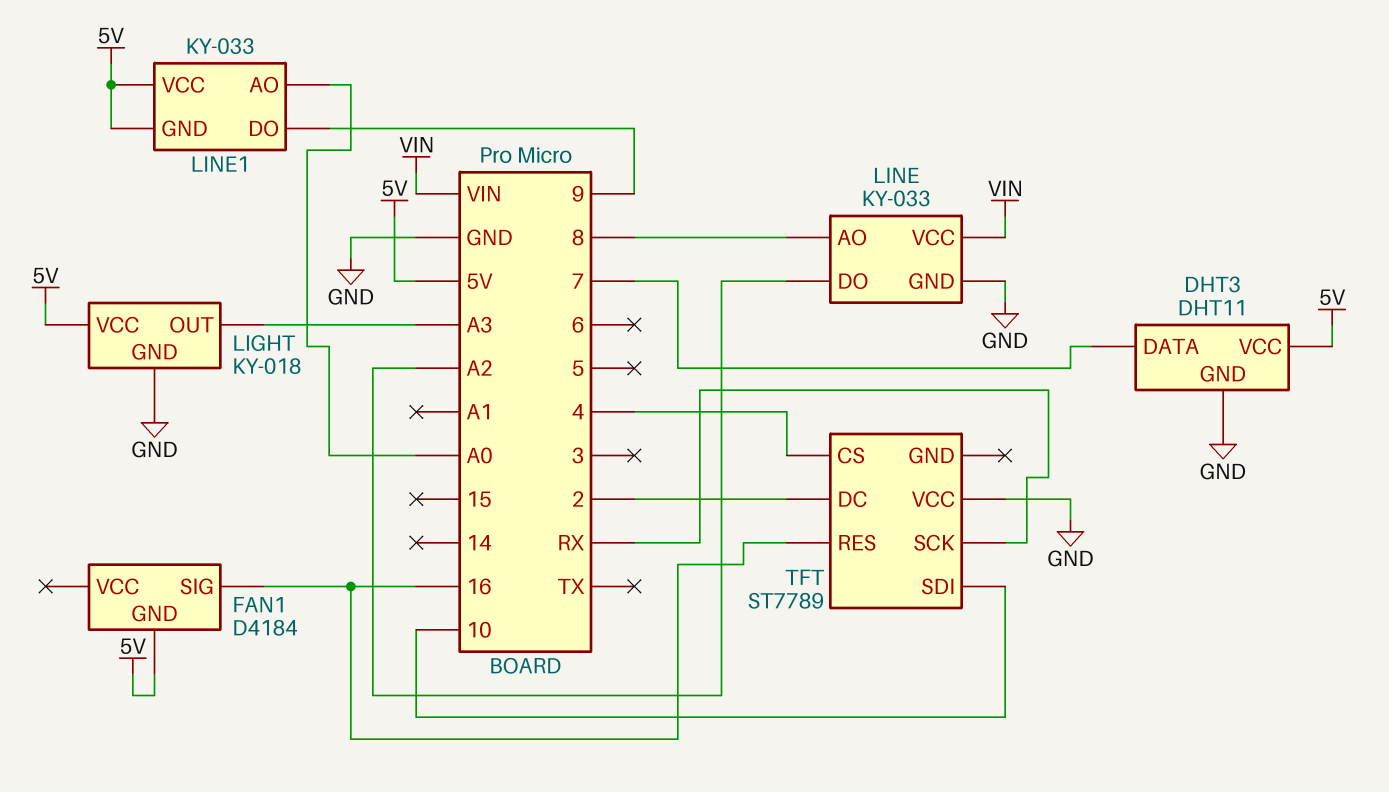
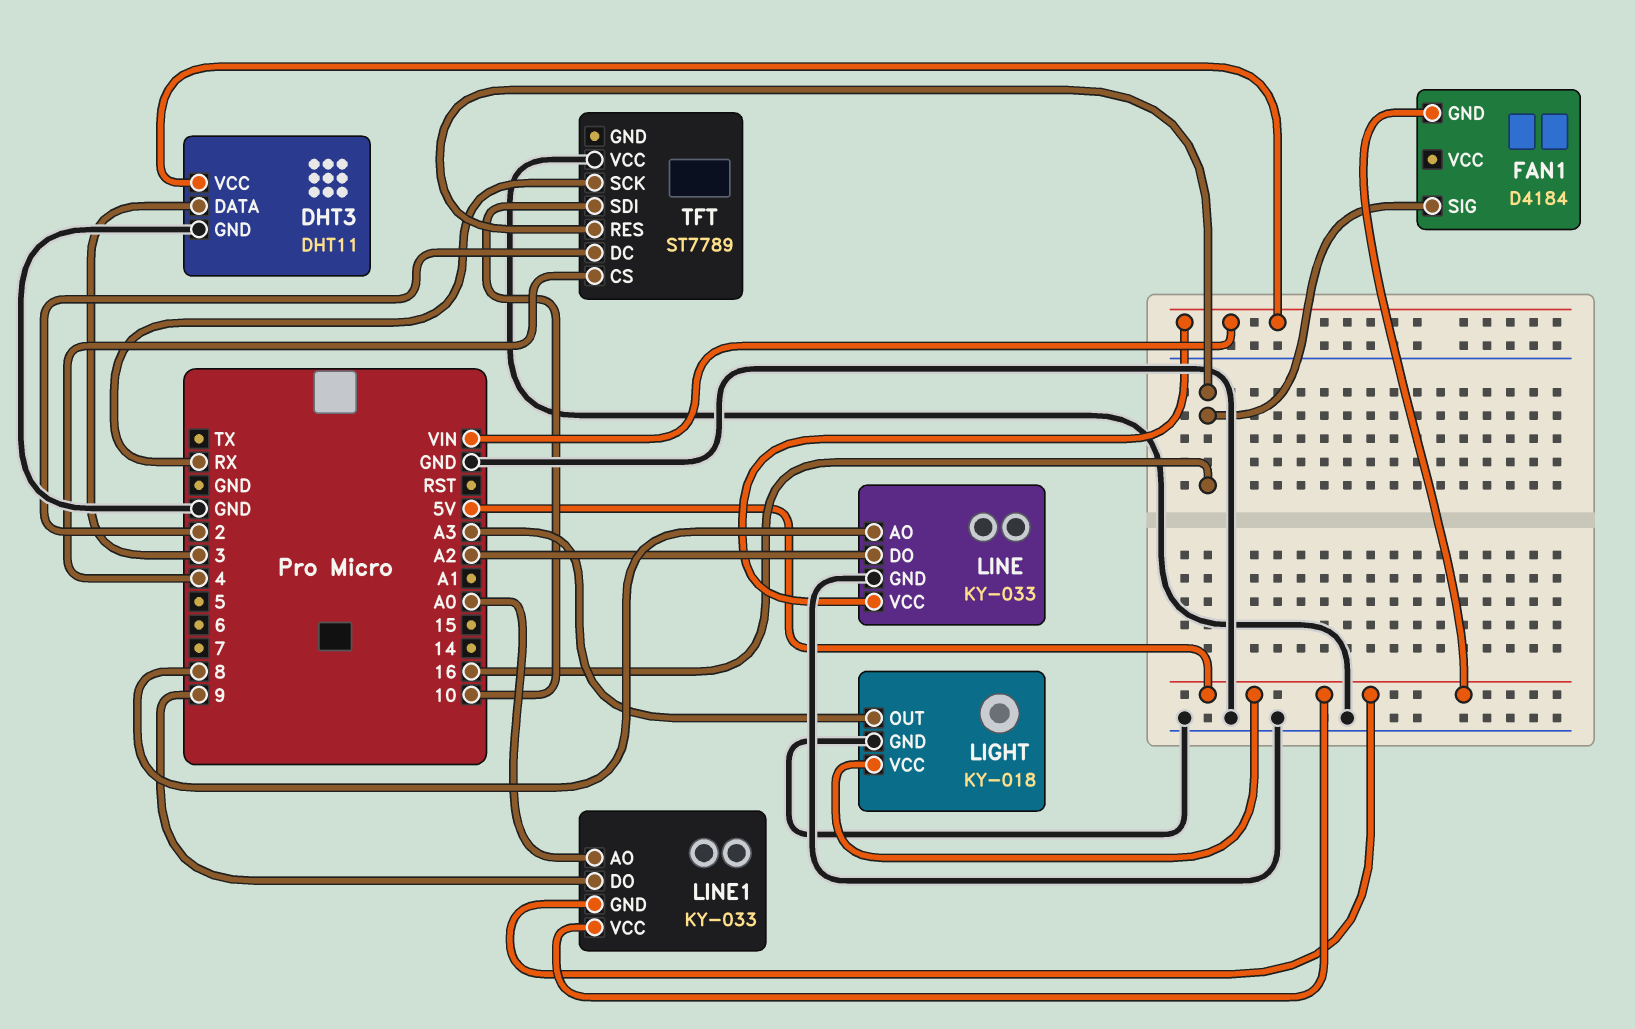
DHT3 pin DATA: 7 -> 3
DHT3 pin VCC: 5V -> VIN

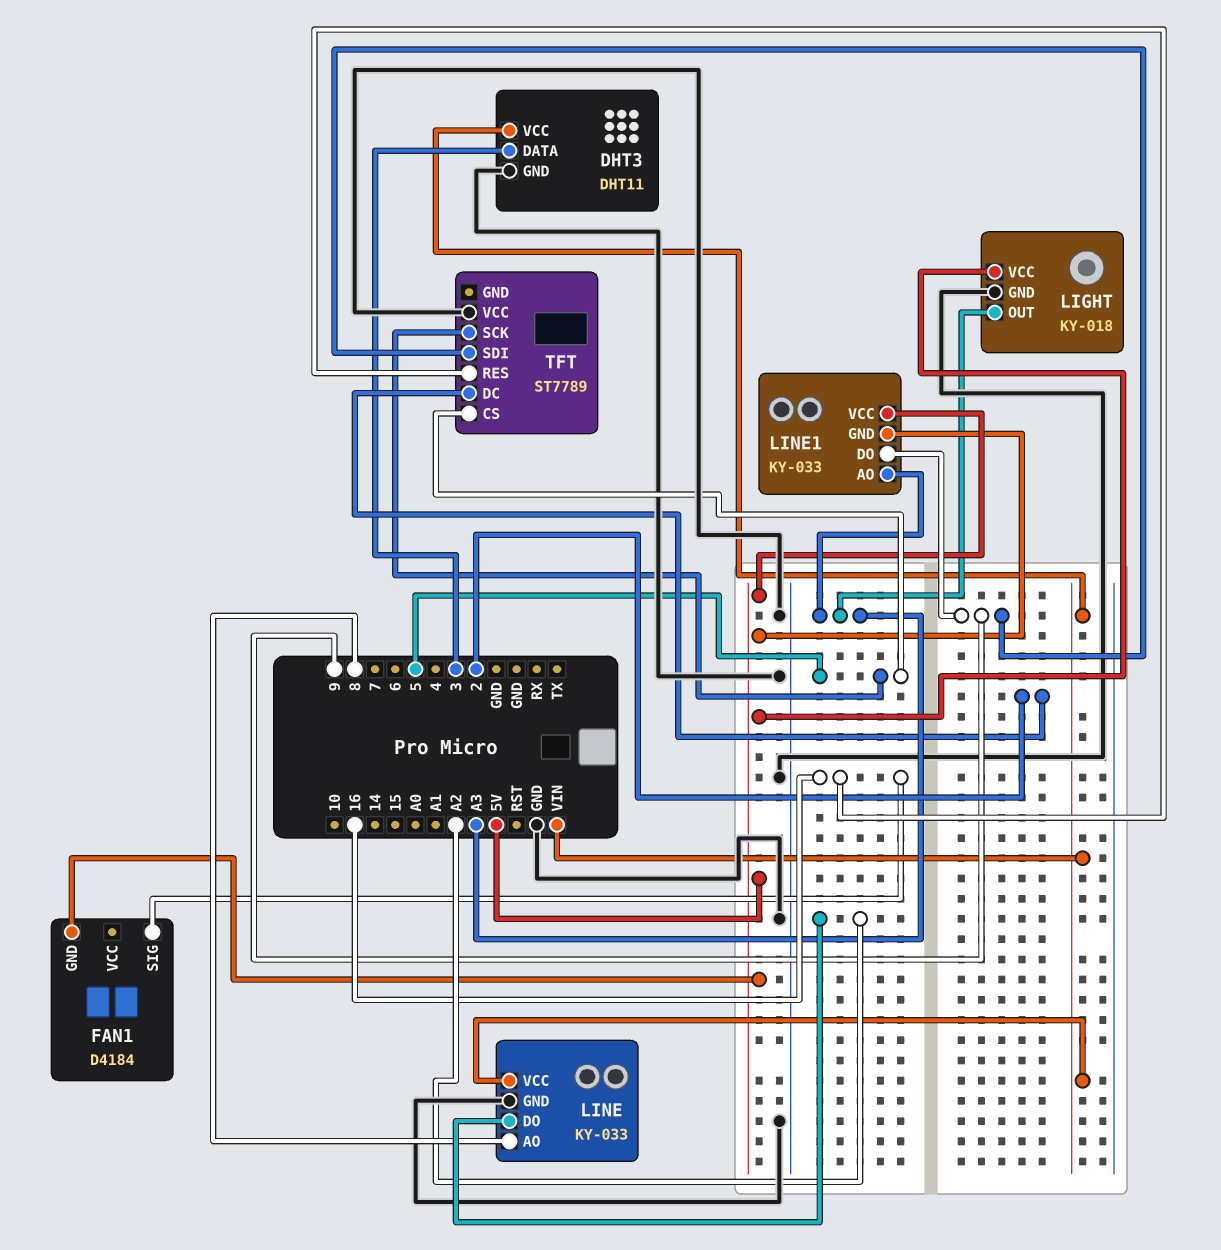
LINE1 pin AO: A0 -> A3
TFT pin CS: 4 -> 5
TFT pin SCK: RX -> 5
TFT pin SDI: 10 -> 9

